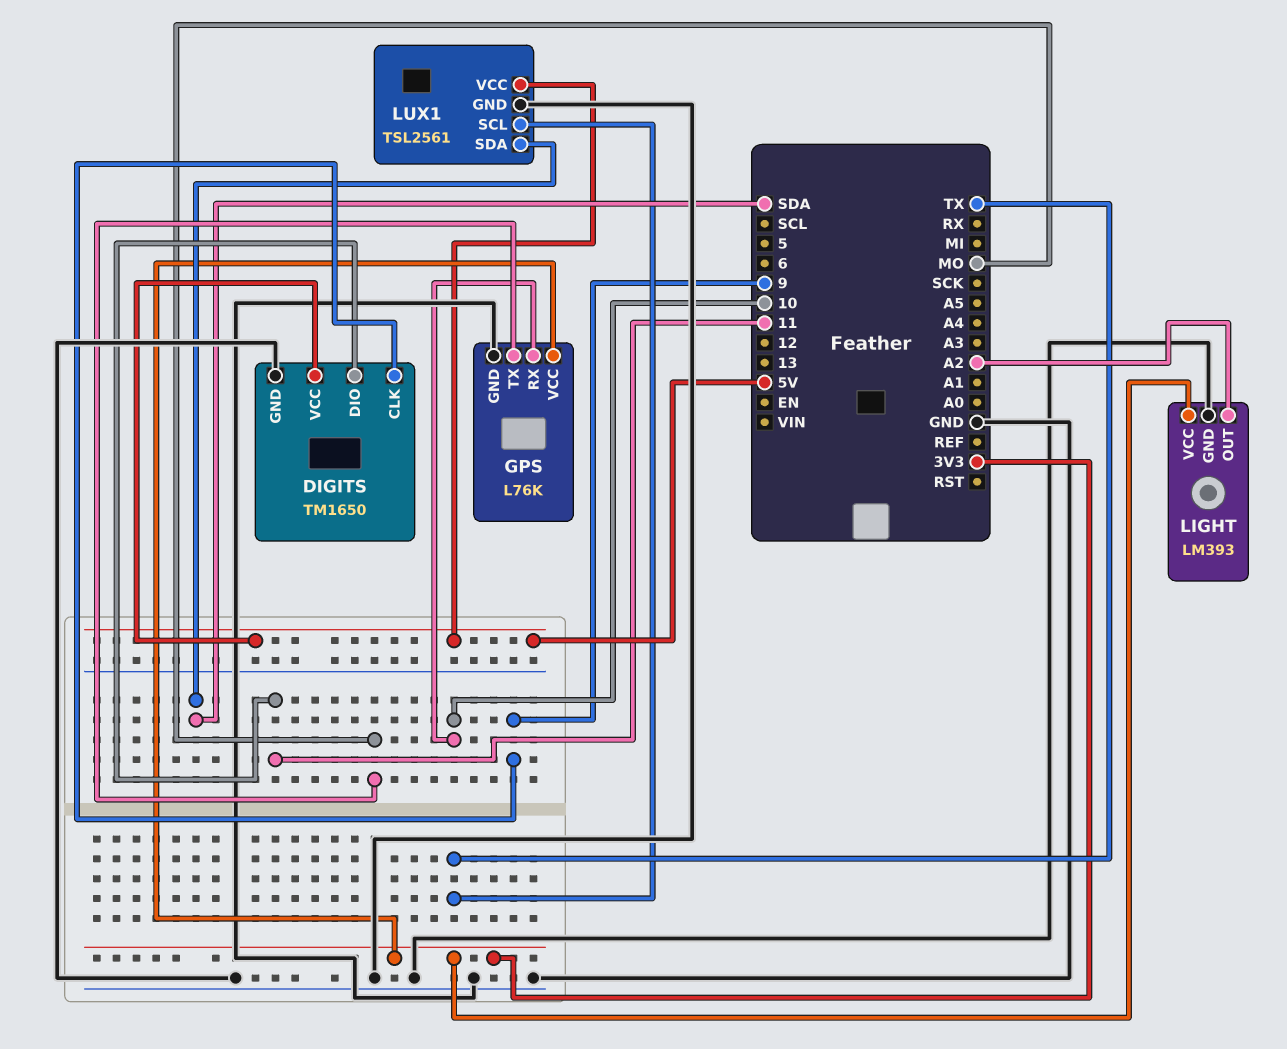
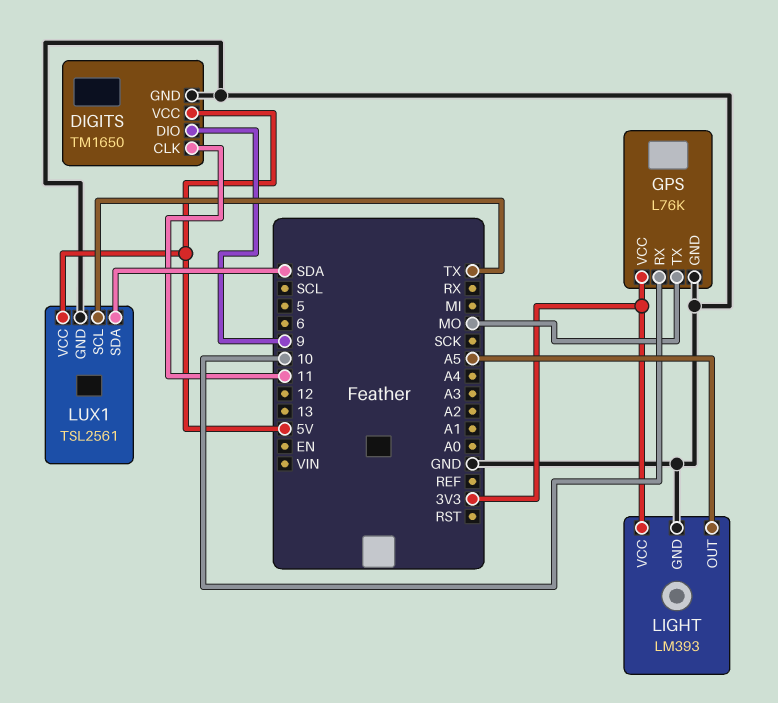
DIGITS pin CLK: 9 -> 11
DIGITS pin DIO: 11 -> 9
LIGHT pin OUT: A2 -> A5

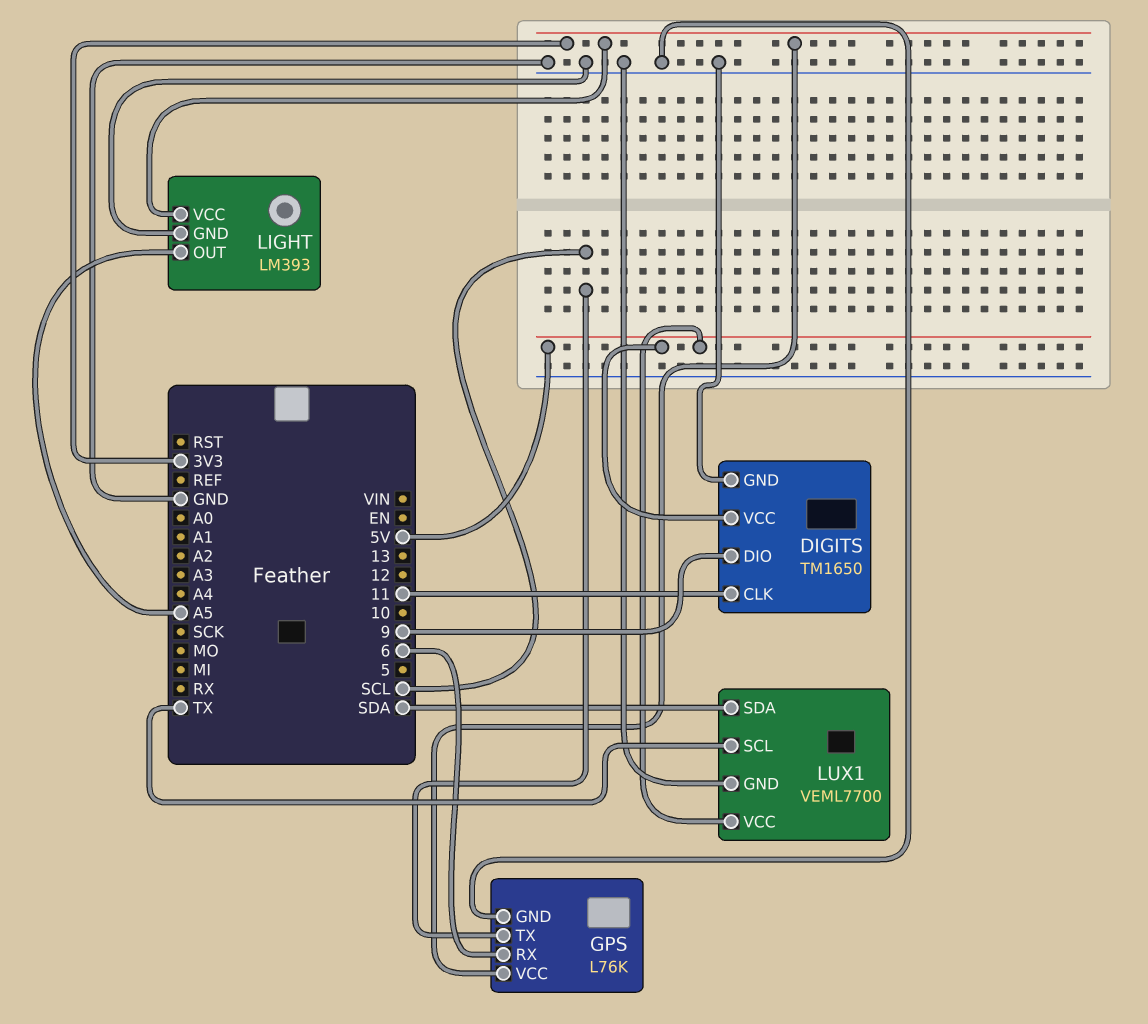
GPS pin RX: 10 -> 6
GPS pin TX: MO -> SCL
LUX1: TSL2561 -> VEML7700

